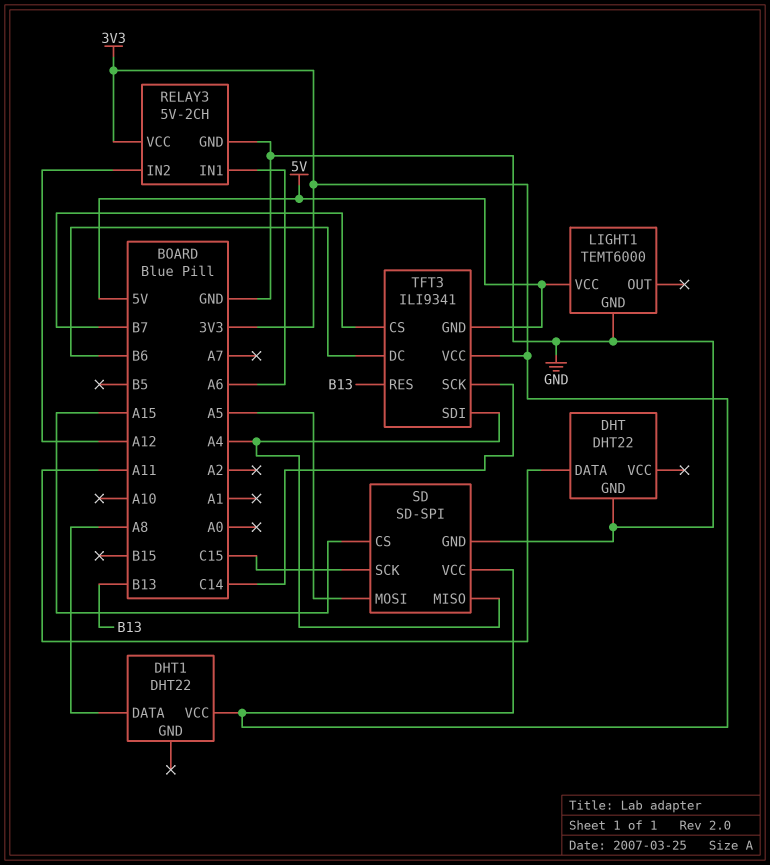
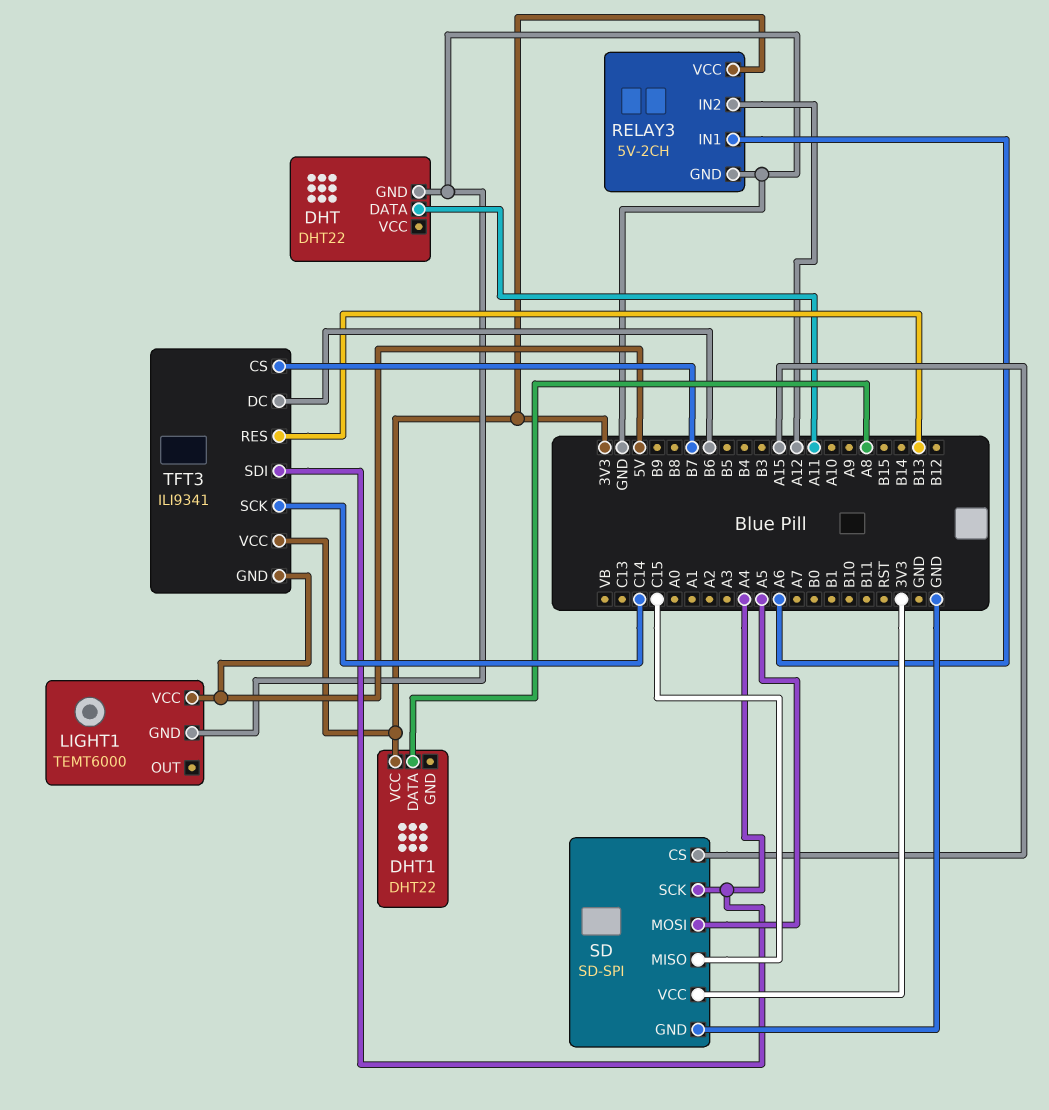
SD pin MISO: A4 -> C15
SD pin SCK: C15 -> A4

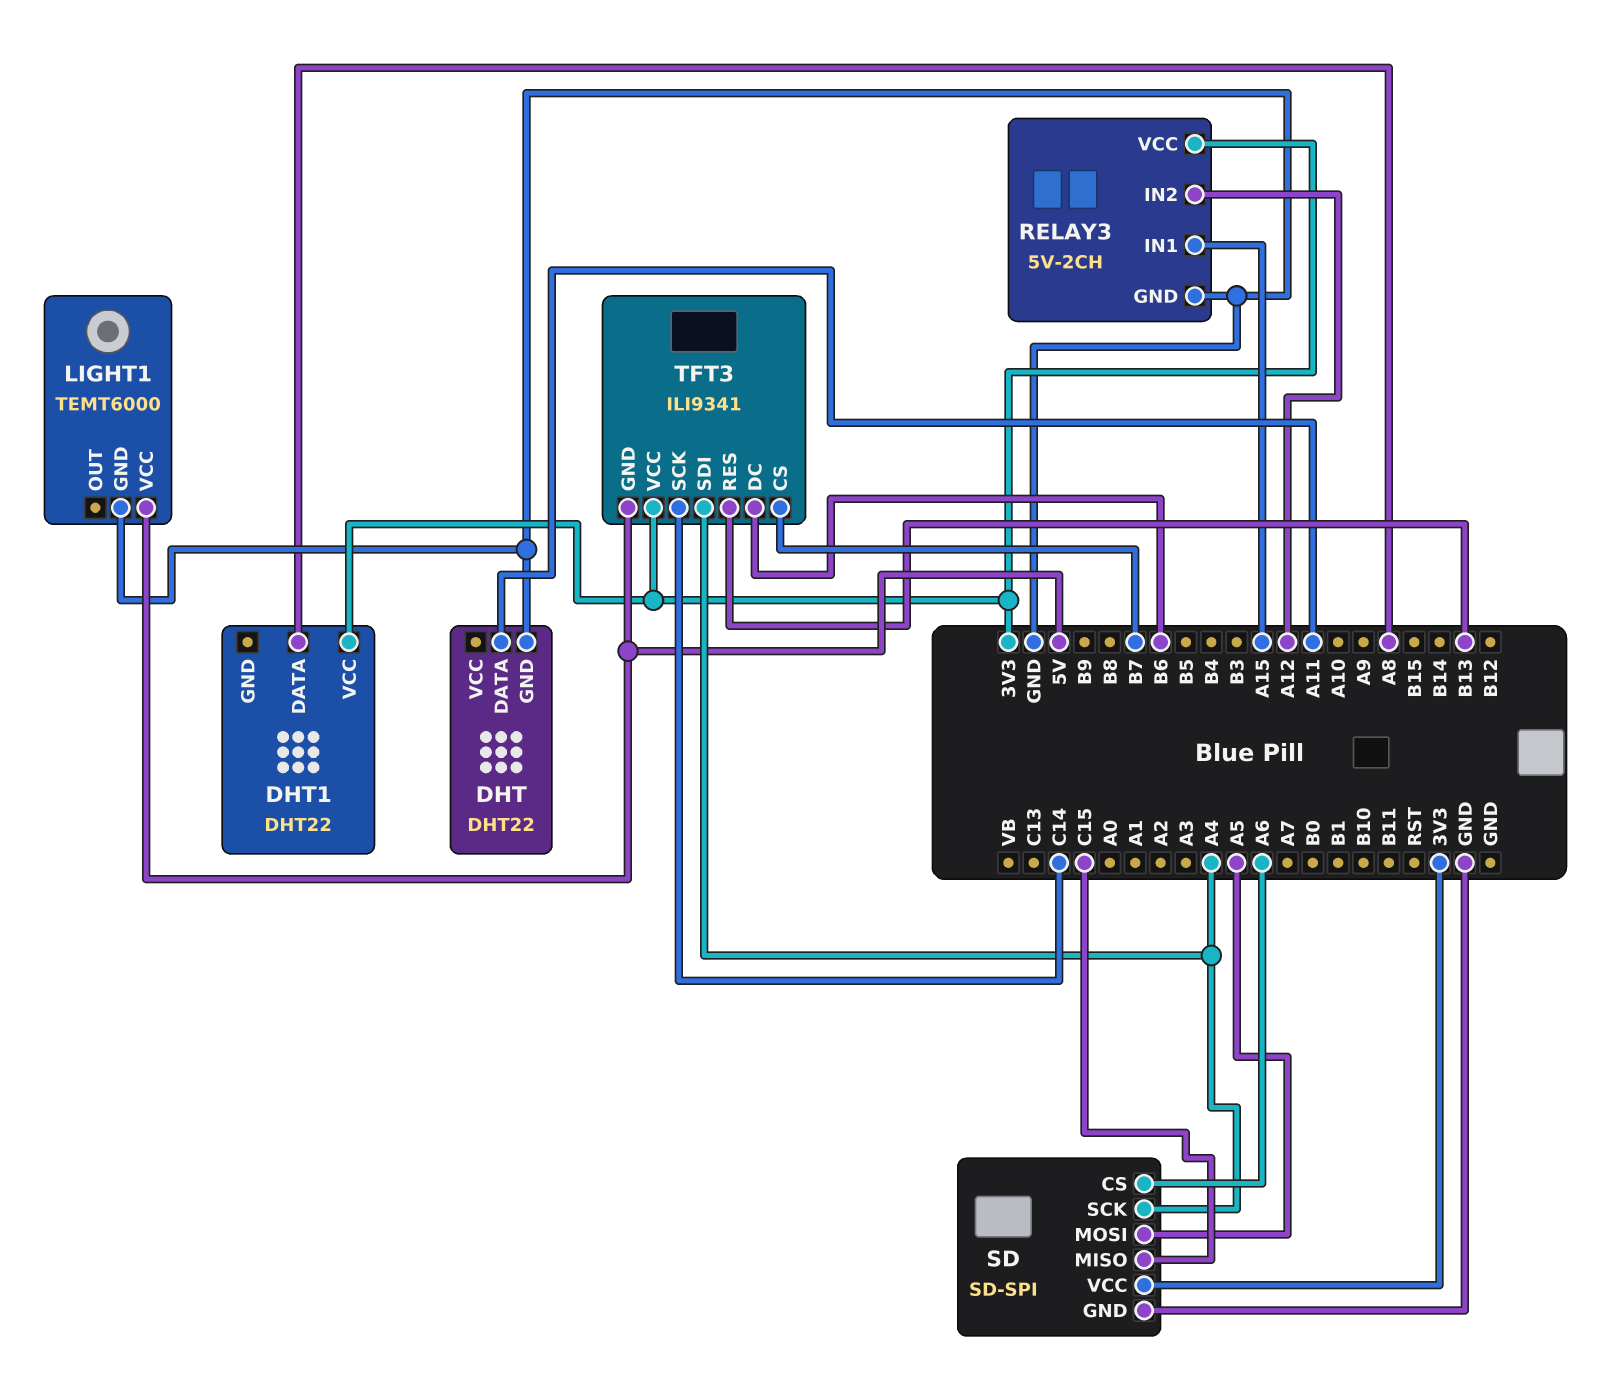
RELAY3 pin IN1: A6 -> A15
SD pin CS: A15 -> A6

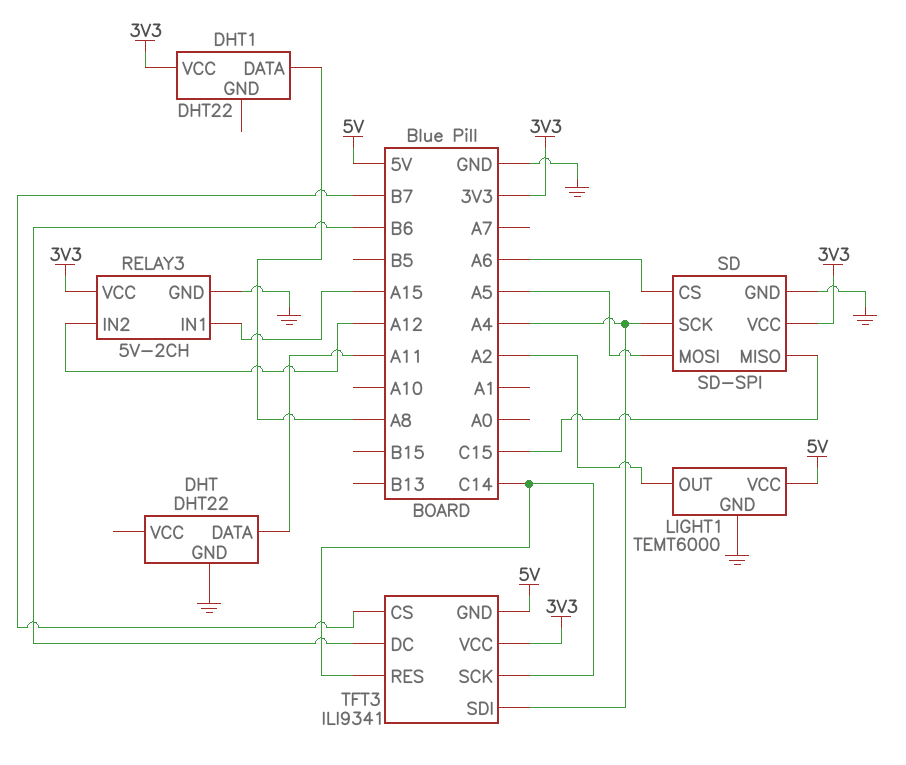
LIGHT1 pin OUT: none -> A2
TFT3 pin RES: B13 -> C14

